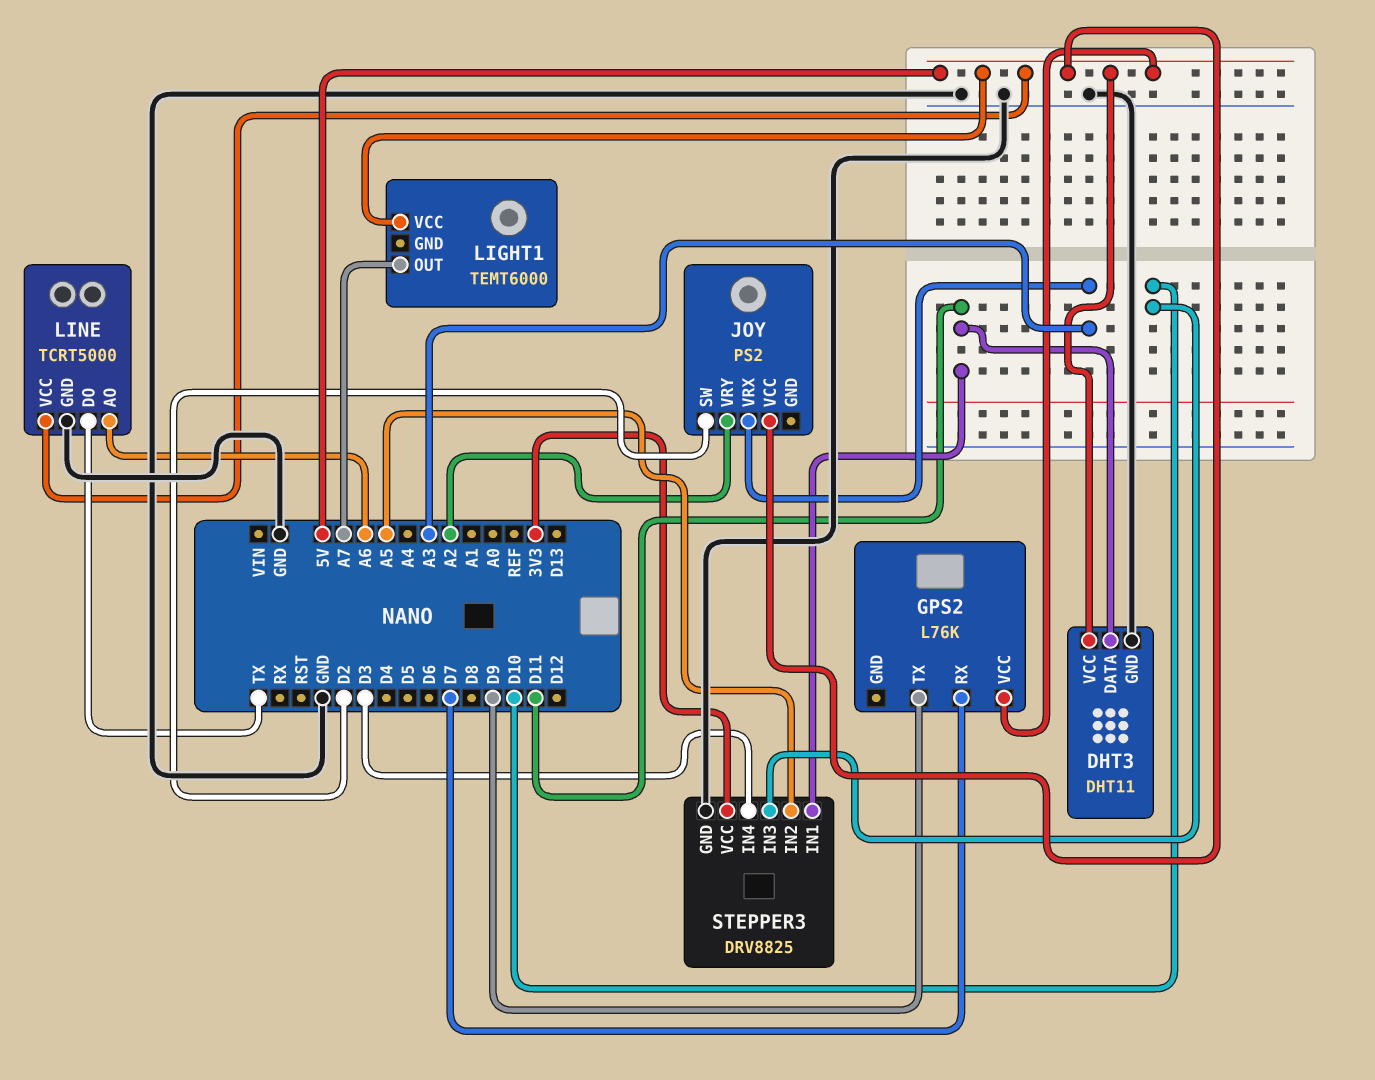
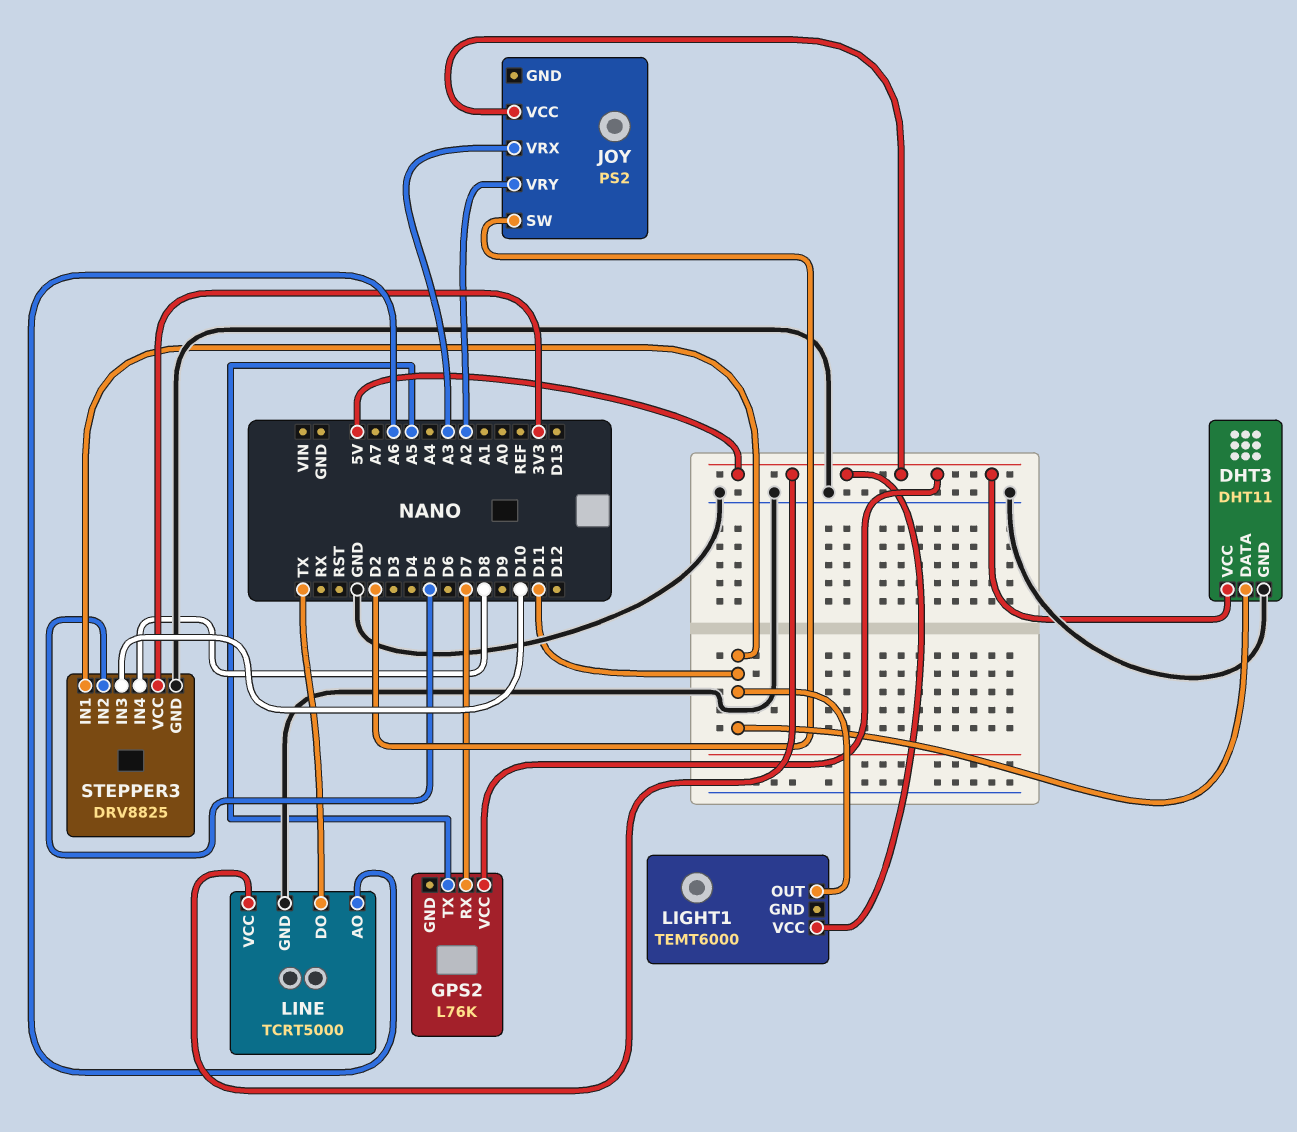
GPS2 pin TX: D9 -> A5
LIGHT1 pin OUT: A7 -> D11
STEPPER3 pin IN2: A5 -> D5
STEPPER3 pin IN4: D3 -> D8

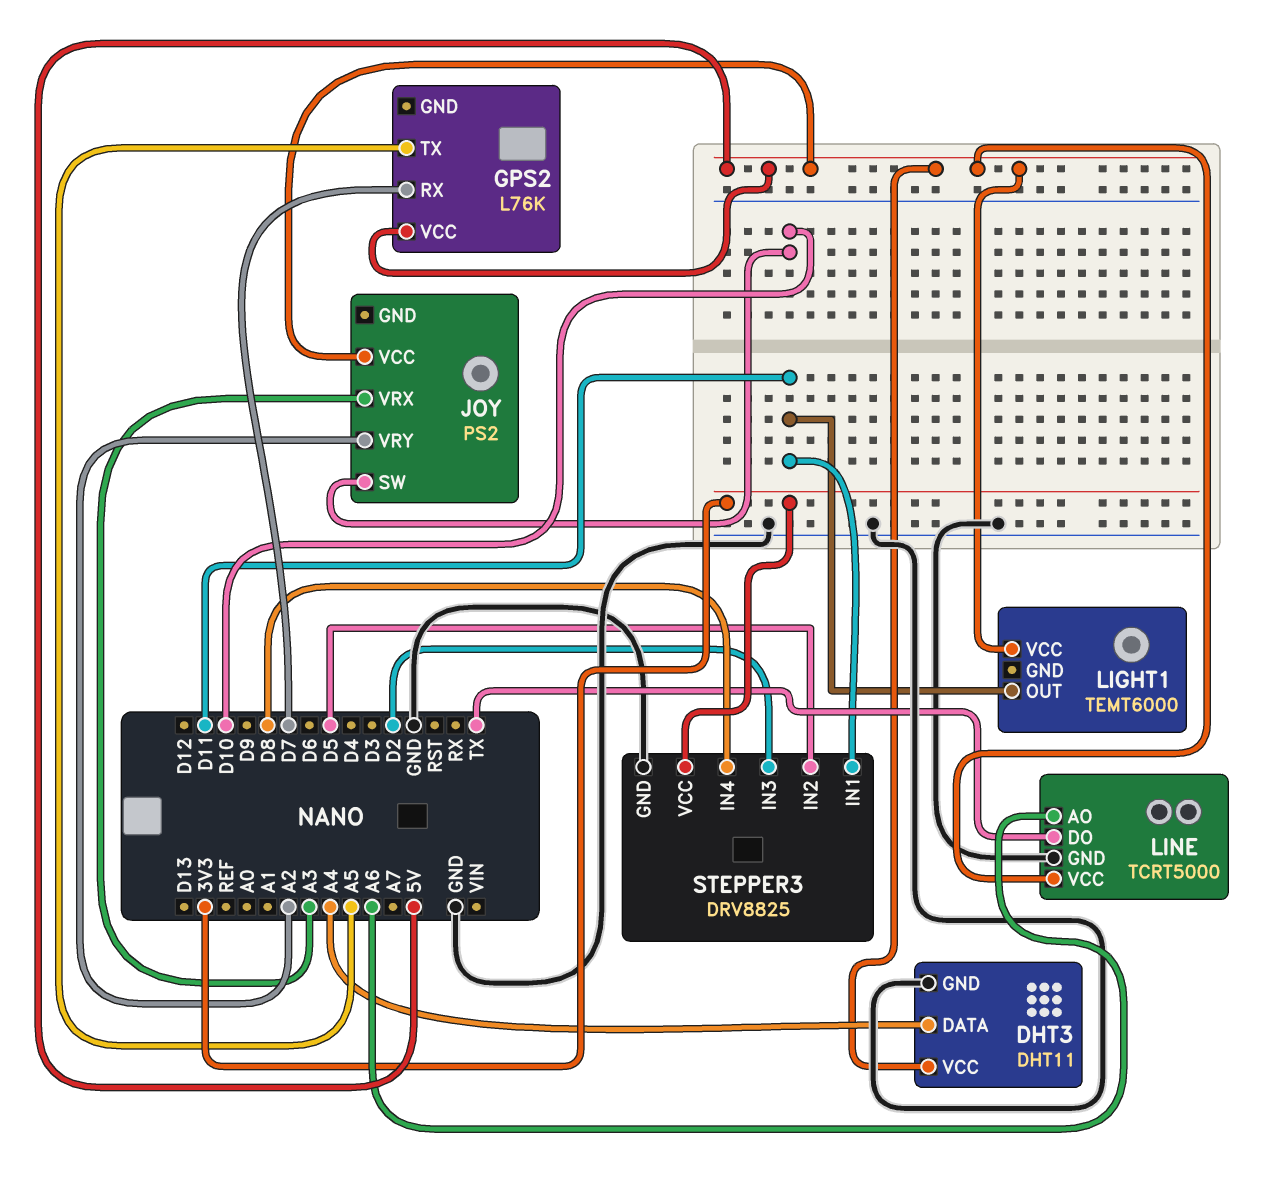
DHT3 pin DATA: D11 -> A4
JOY pin SW: D2 -> D10
STEPPER3 pin IN3: D10 -> D2

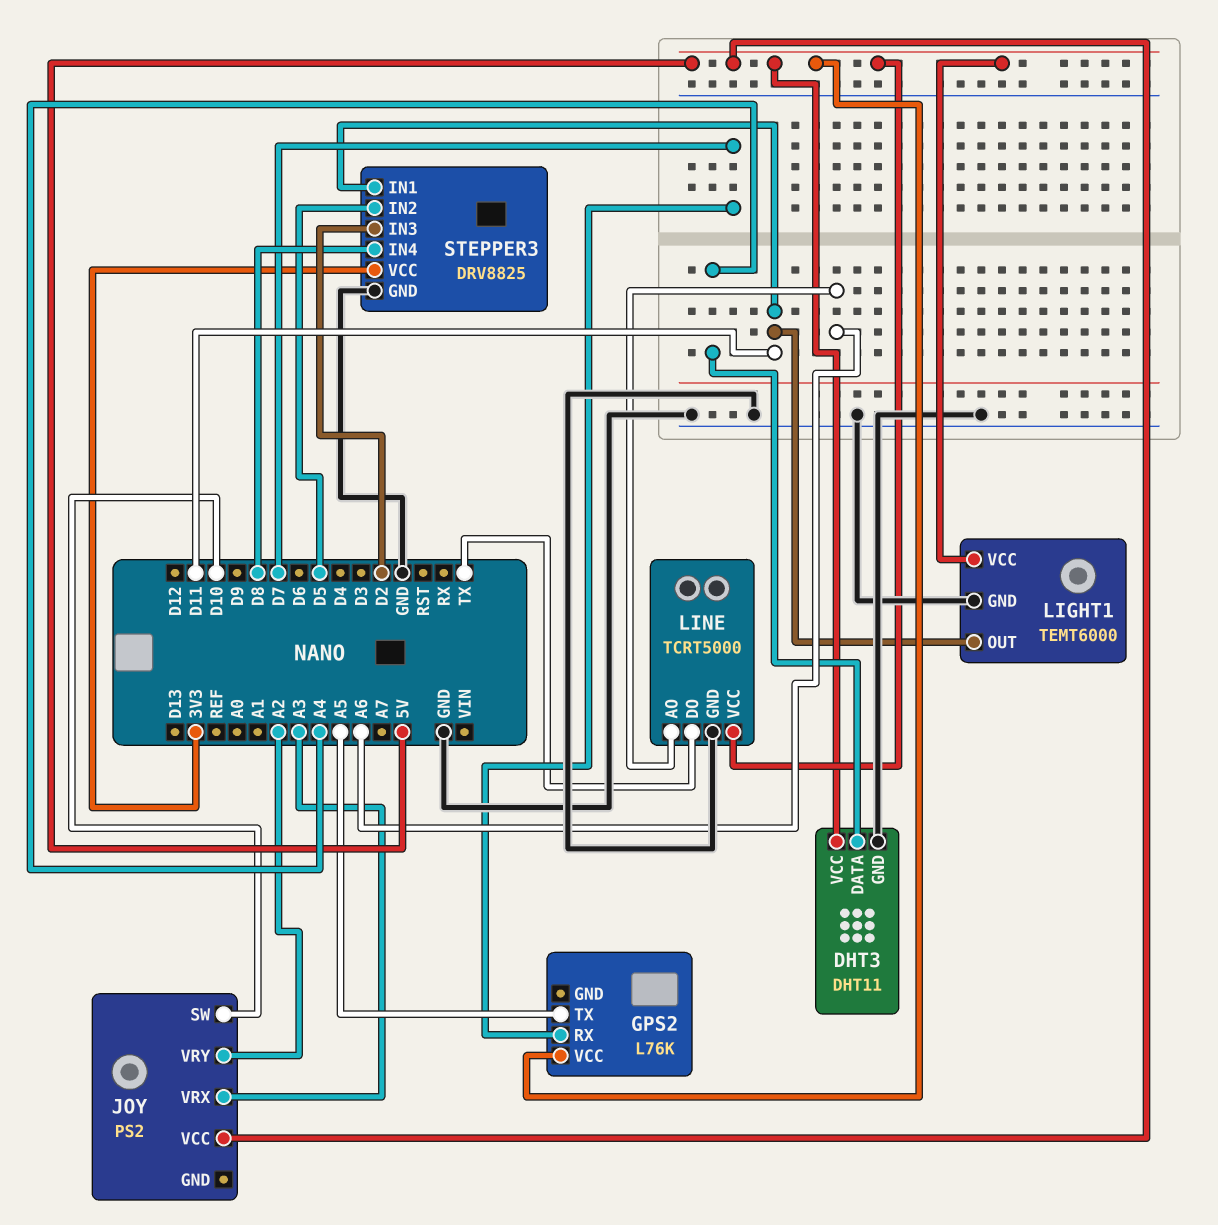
LIGHT1 pin GND: none -> GND

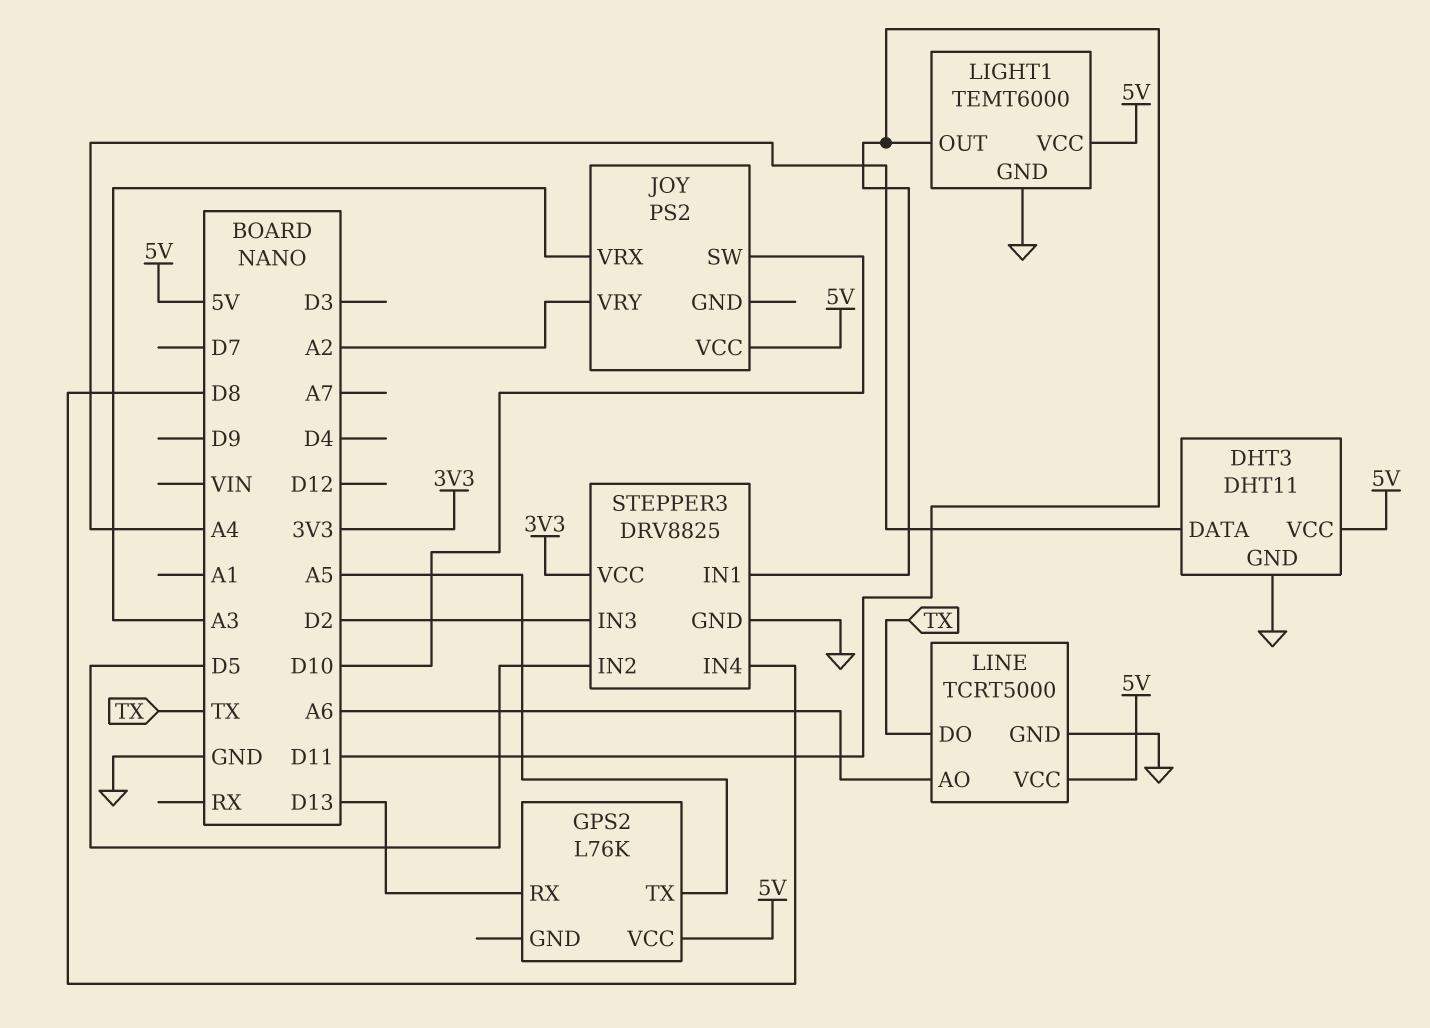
GPS2 pin RX: D7 -> D13

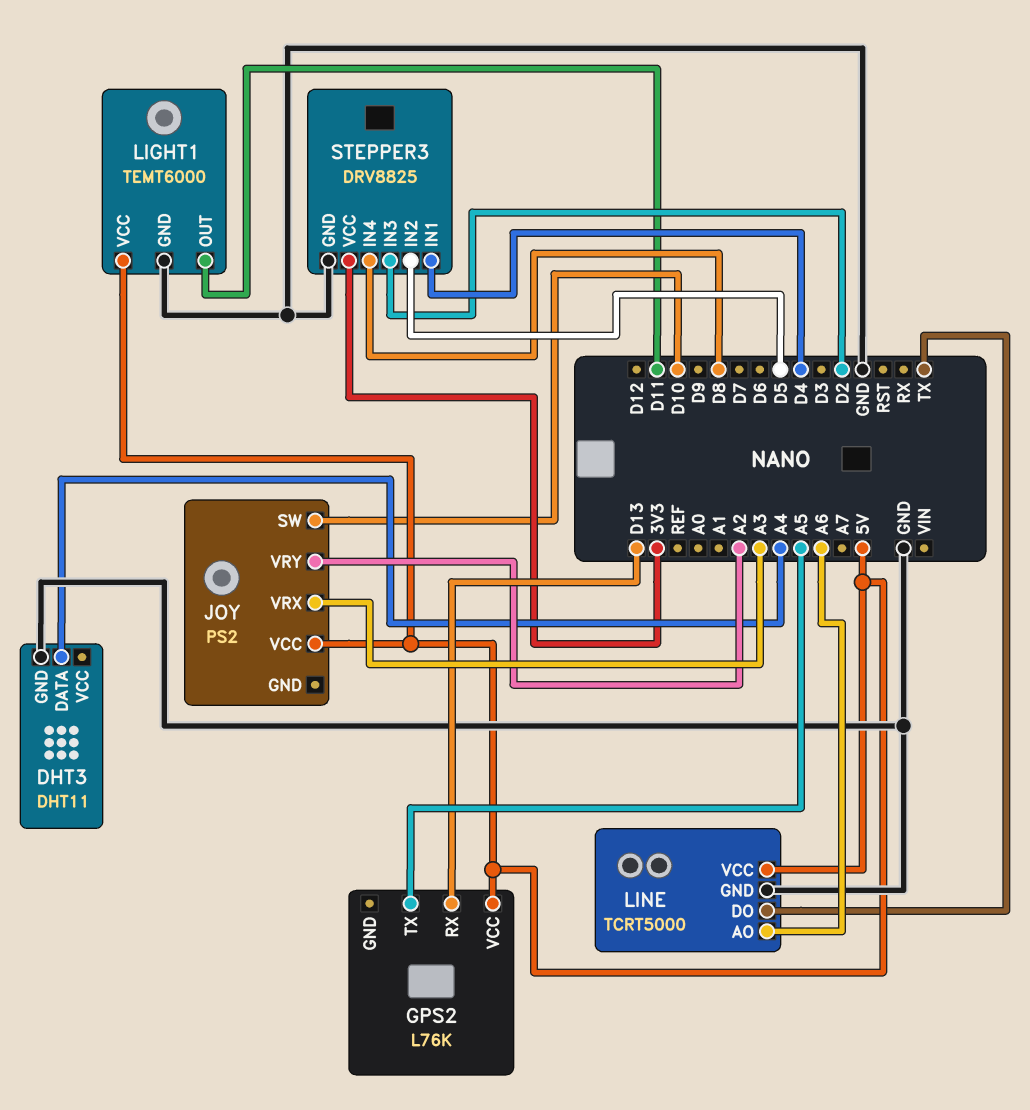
DHT3 pin VCC: 5V -> none
STEPPER3 pin IN1: D11 -> D4

